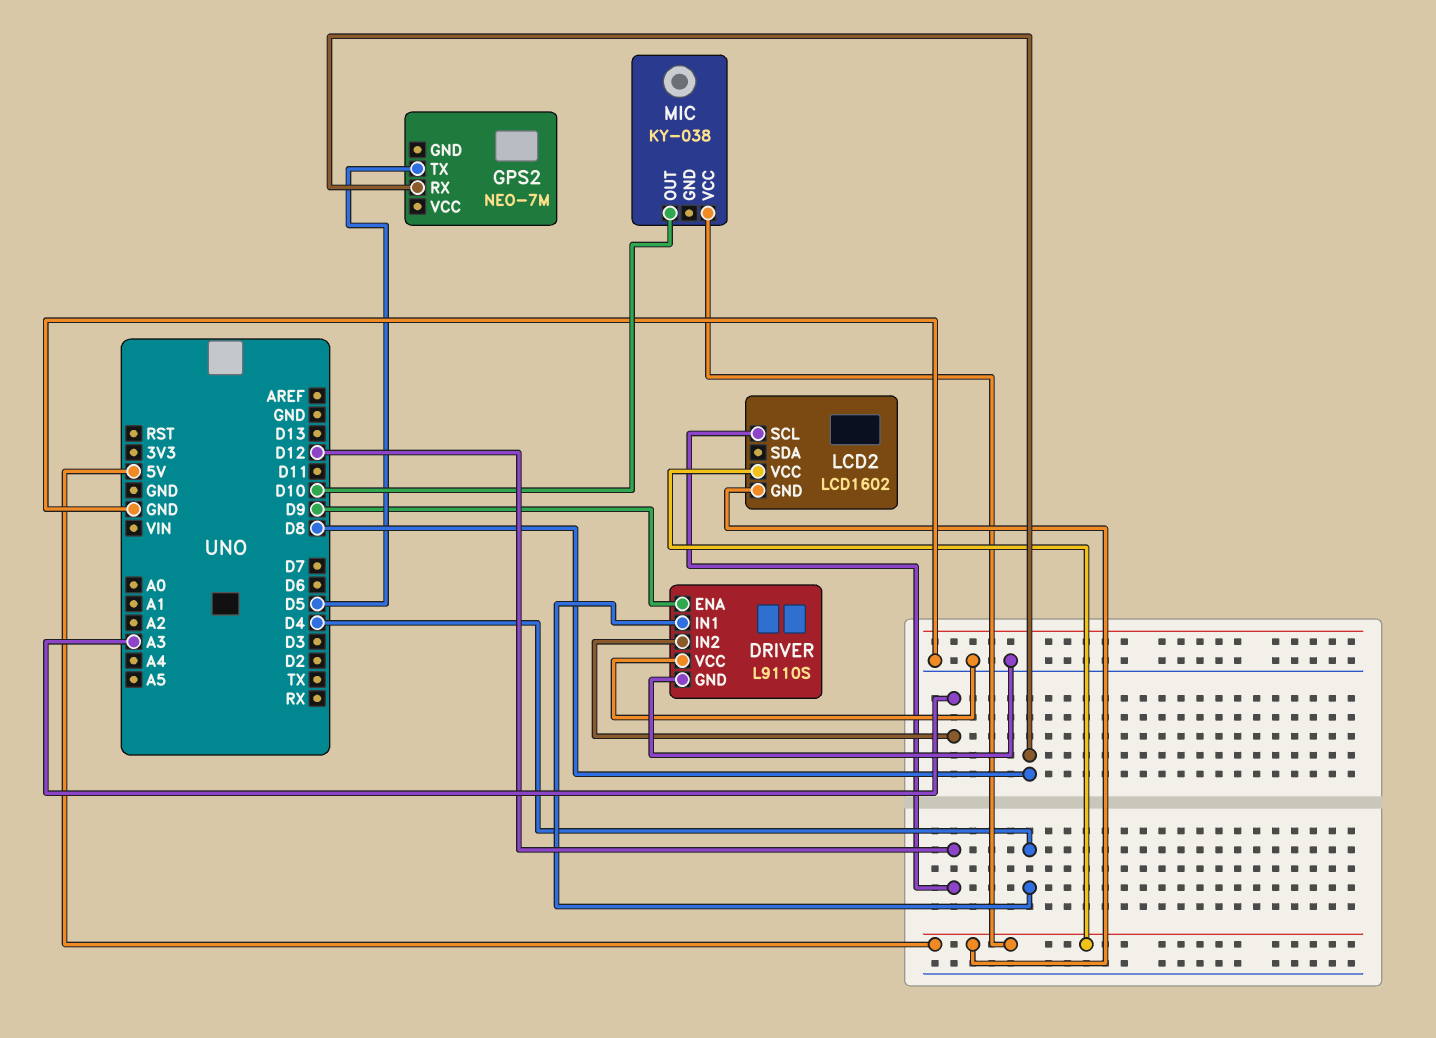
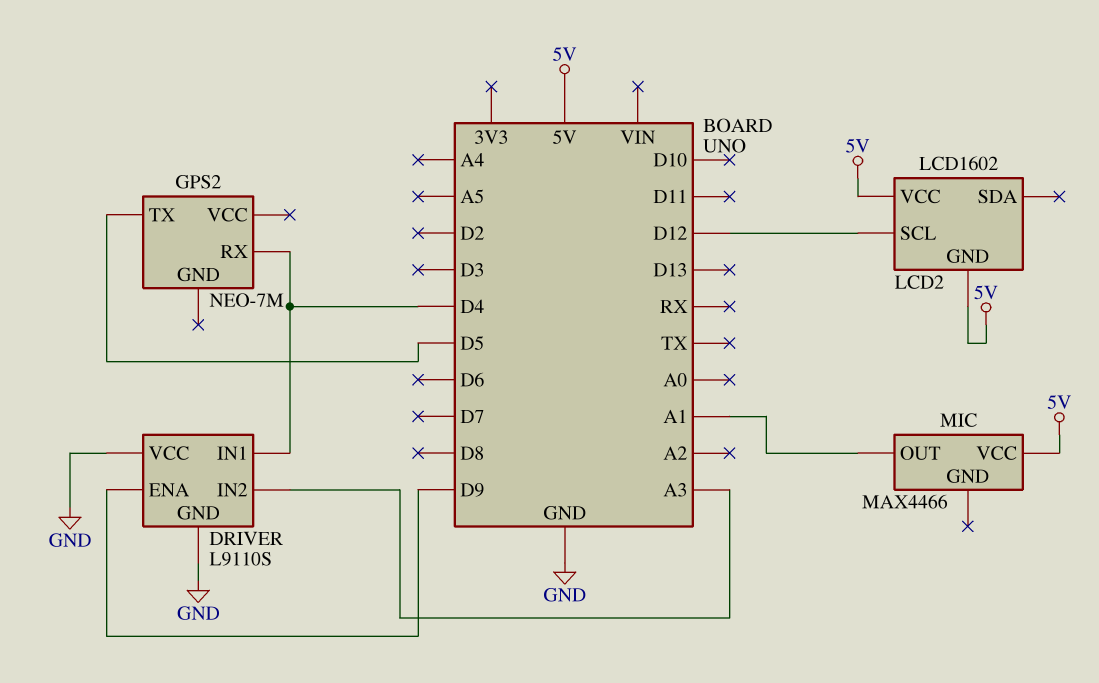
GPS2 pin RX: D8 -> D4
MIC: KY-038 -> MAX4466
MIC pin OUT: D10 -> A1

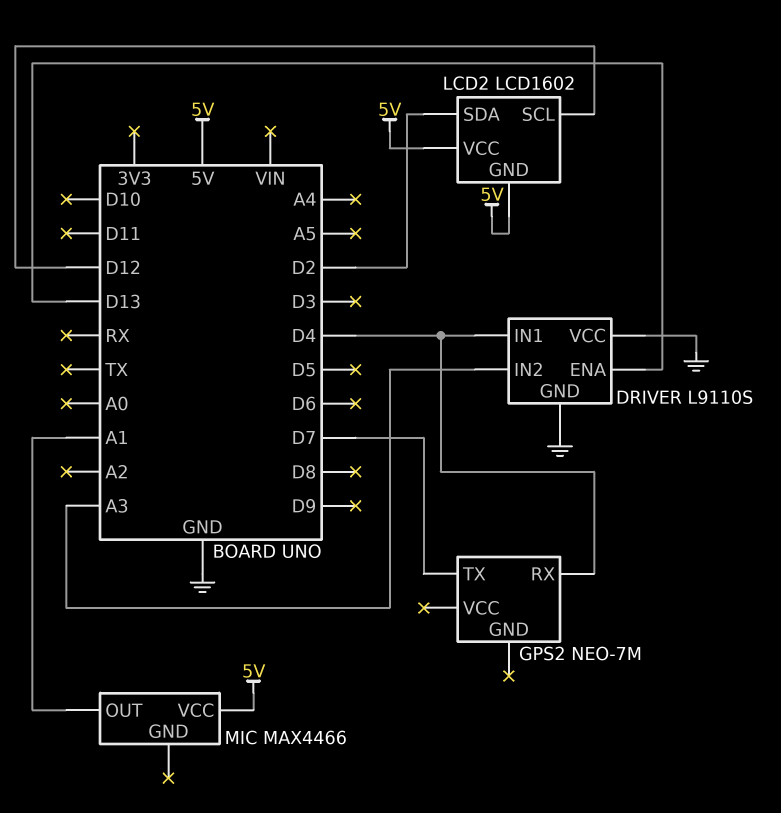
DRIVER pin ENA: D9 -> D13
GPS2 pin TX: D5 -> D7
LCD2 pin SDA: none -> D2

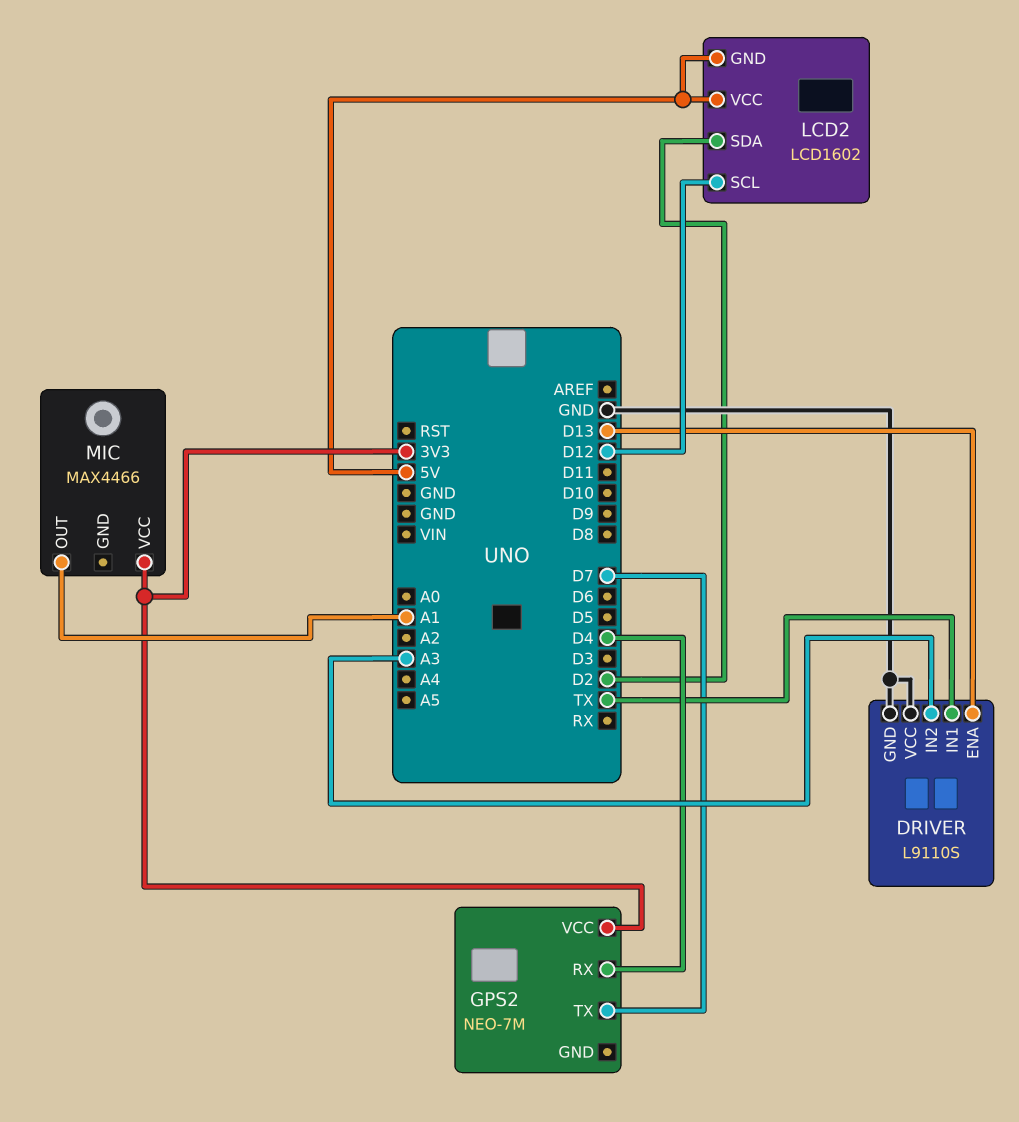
DRIVER pin IN1: D4 -> TX
GPS2 pin VCC: none -> 3V3
MIC pin VCC: 5V -> 3V3

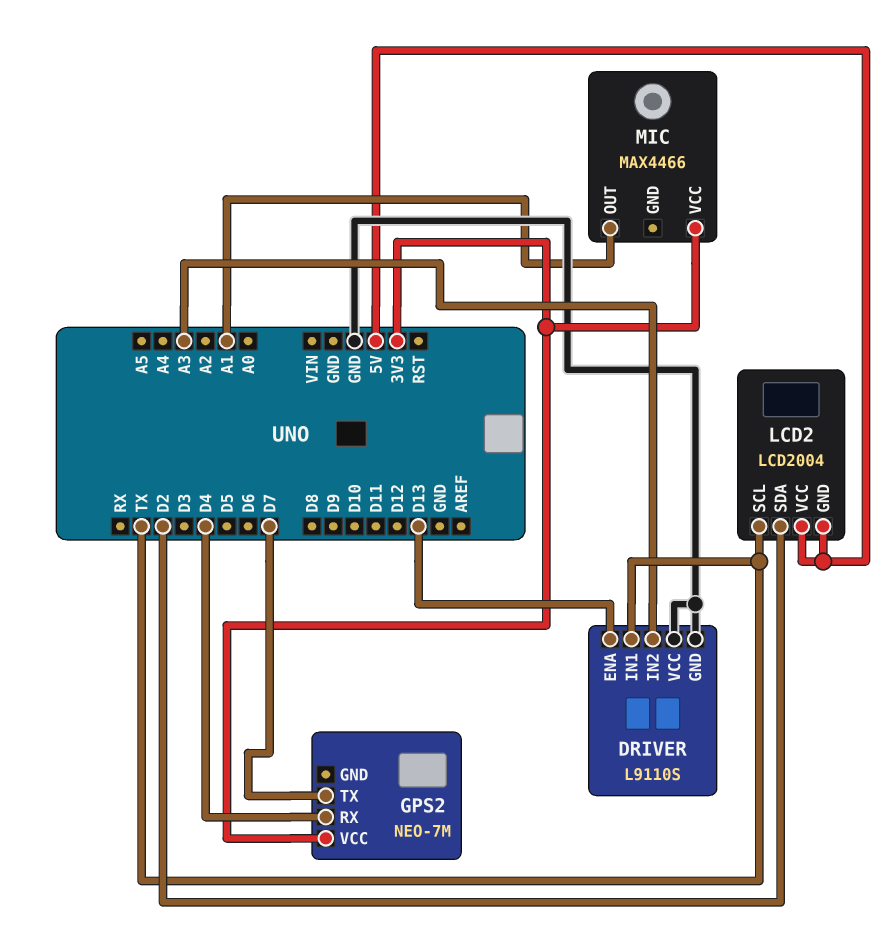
LCD2: LCD1602 -> LCD2004
LCD2 pin SCL: D12 -> TX

